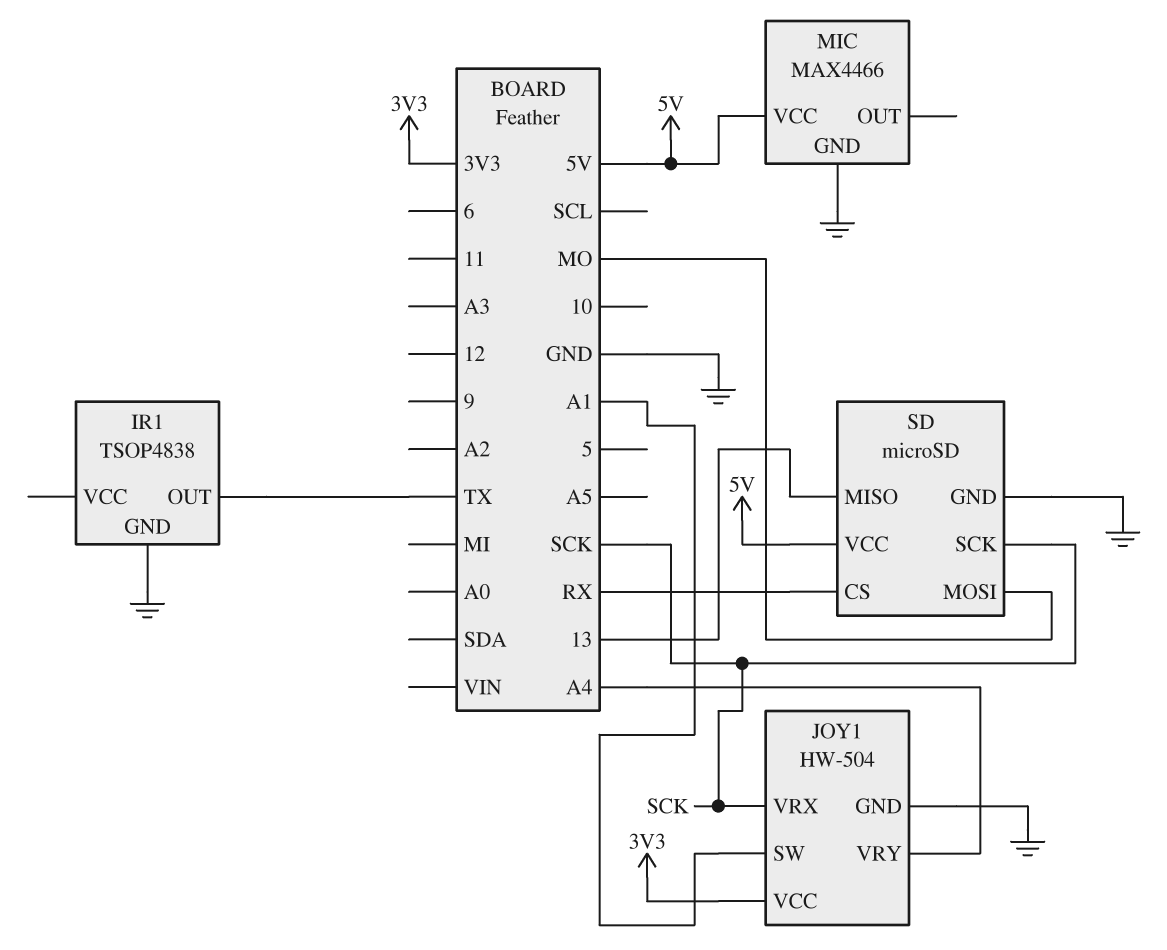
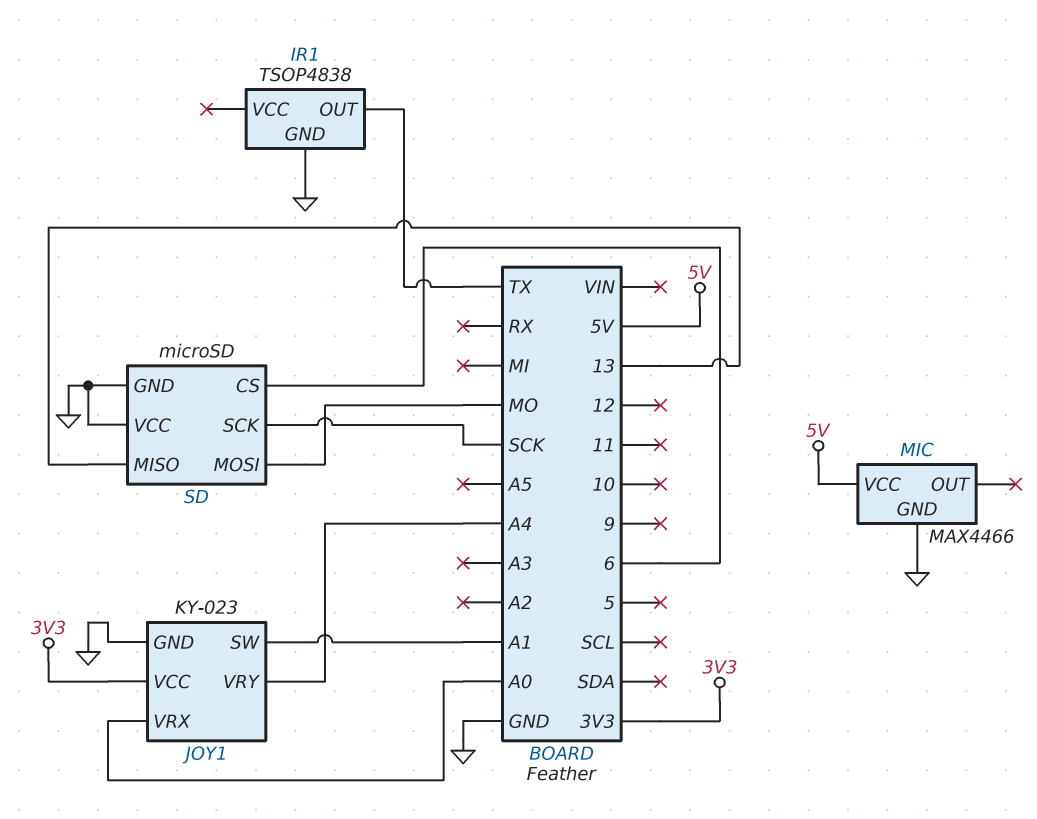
JOY1: HW-504 -> KY-023
JOY1 pin VRX: SCK -> A0
SD pin CS: RX -> 6
SD pin VCC: 5V -> GND

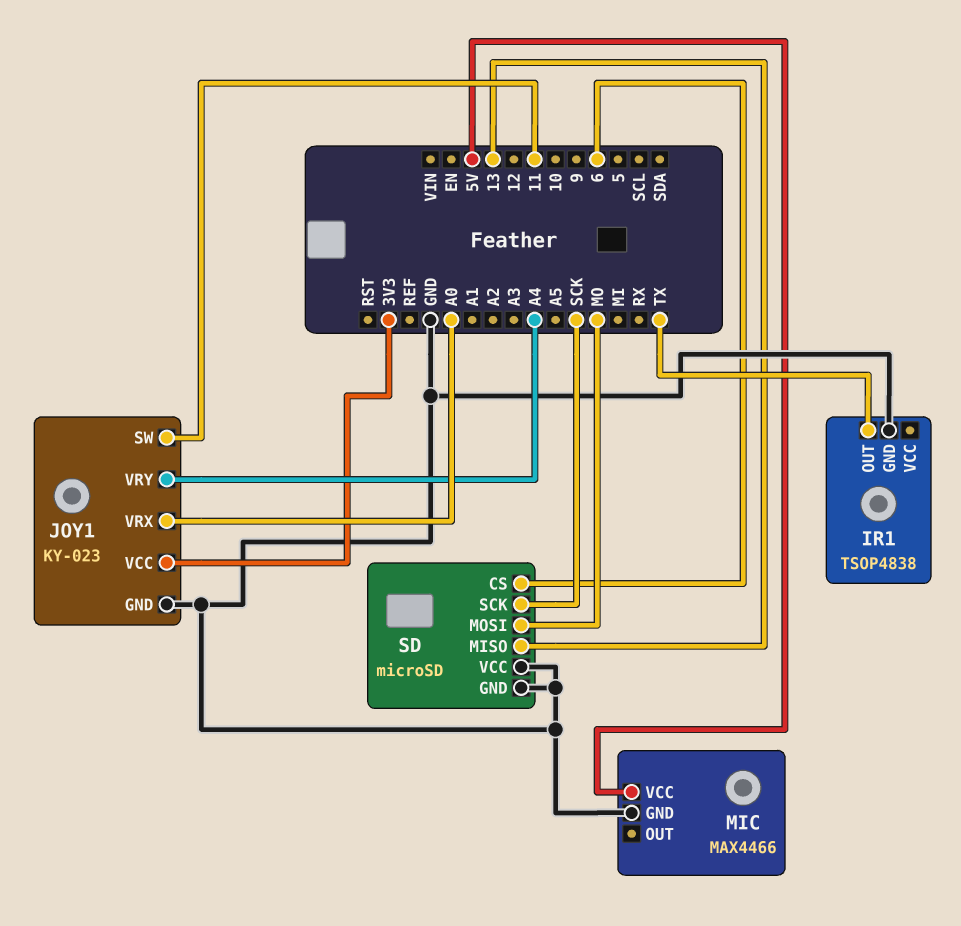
JOY1 pin SW: A1 -> 11

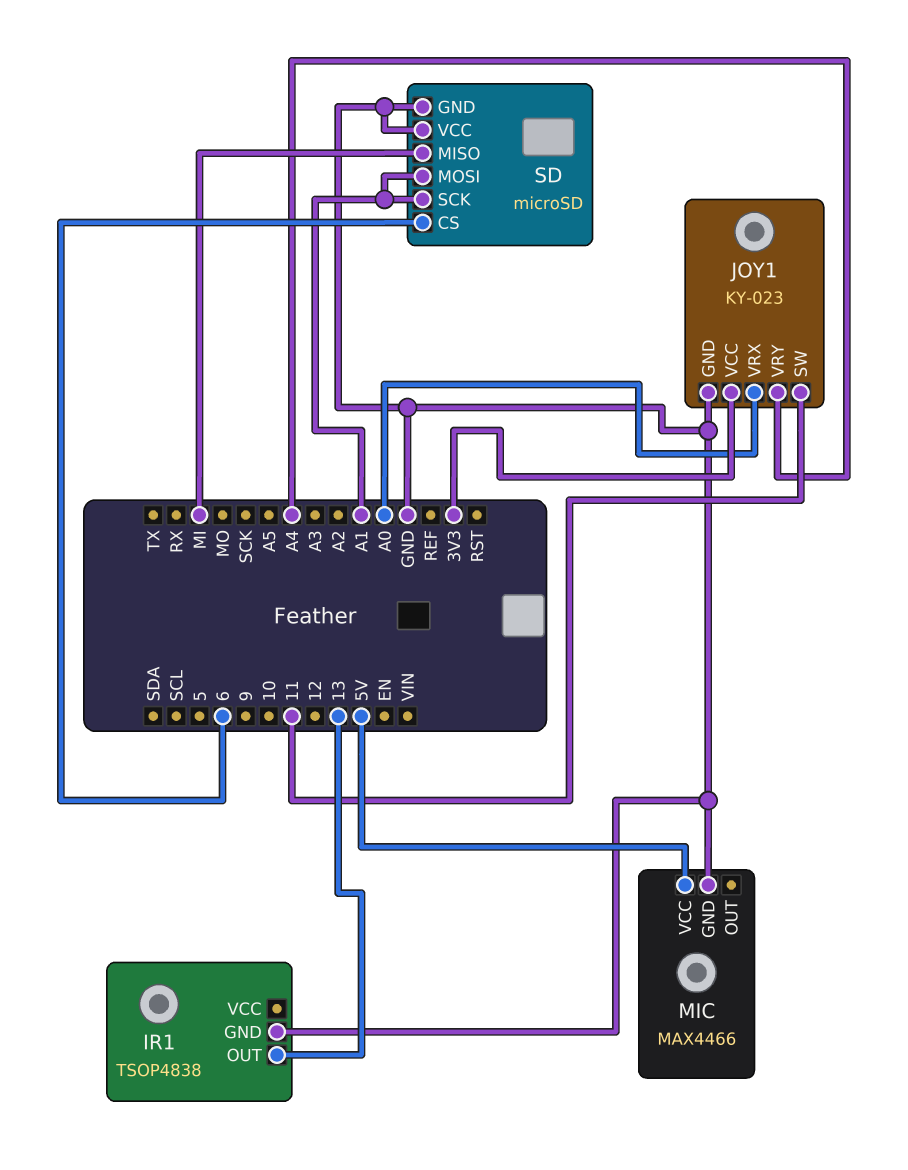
IR1 pin OUT: TX -> 13
SD pin MISO: 13 -> MI
SD pin MOSI: MO -> A1
SD pin SCK: SCK -> A1

